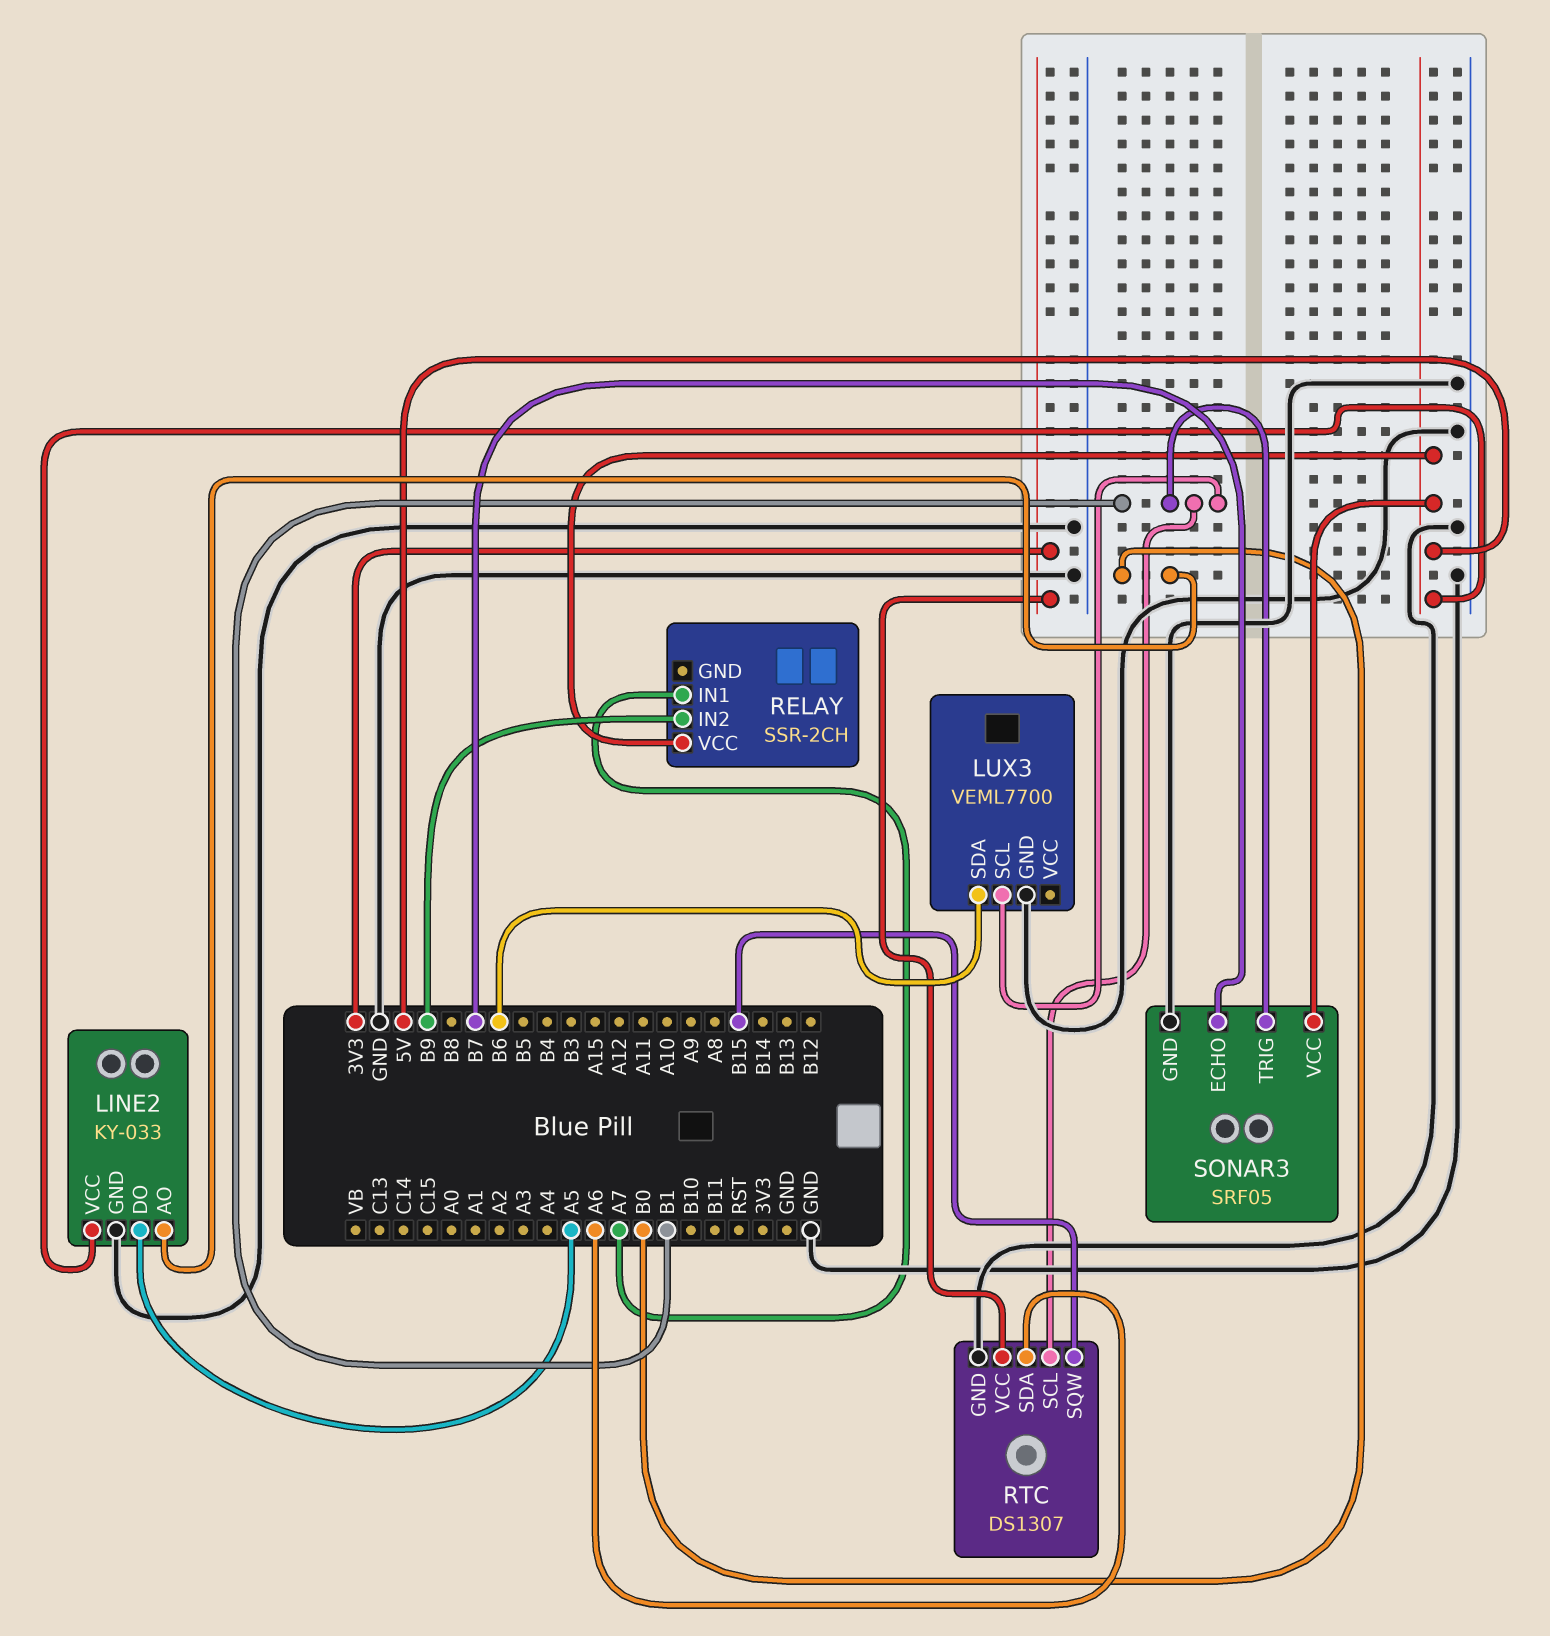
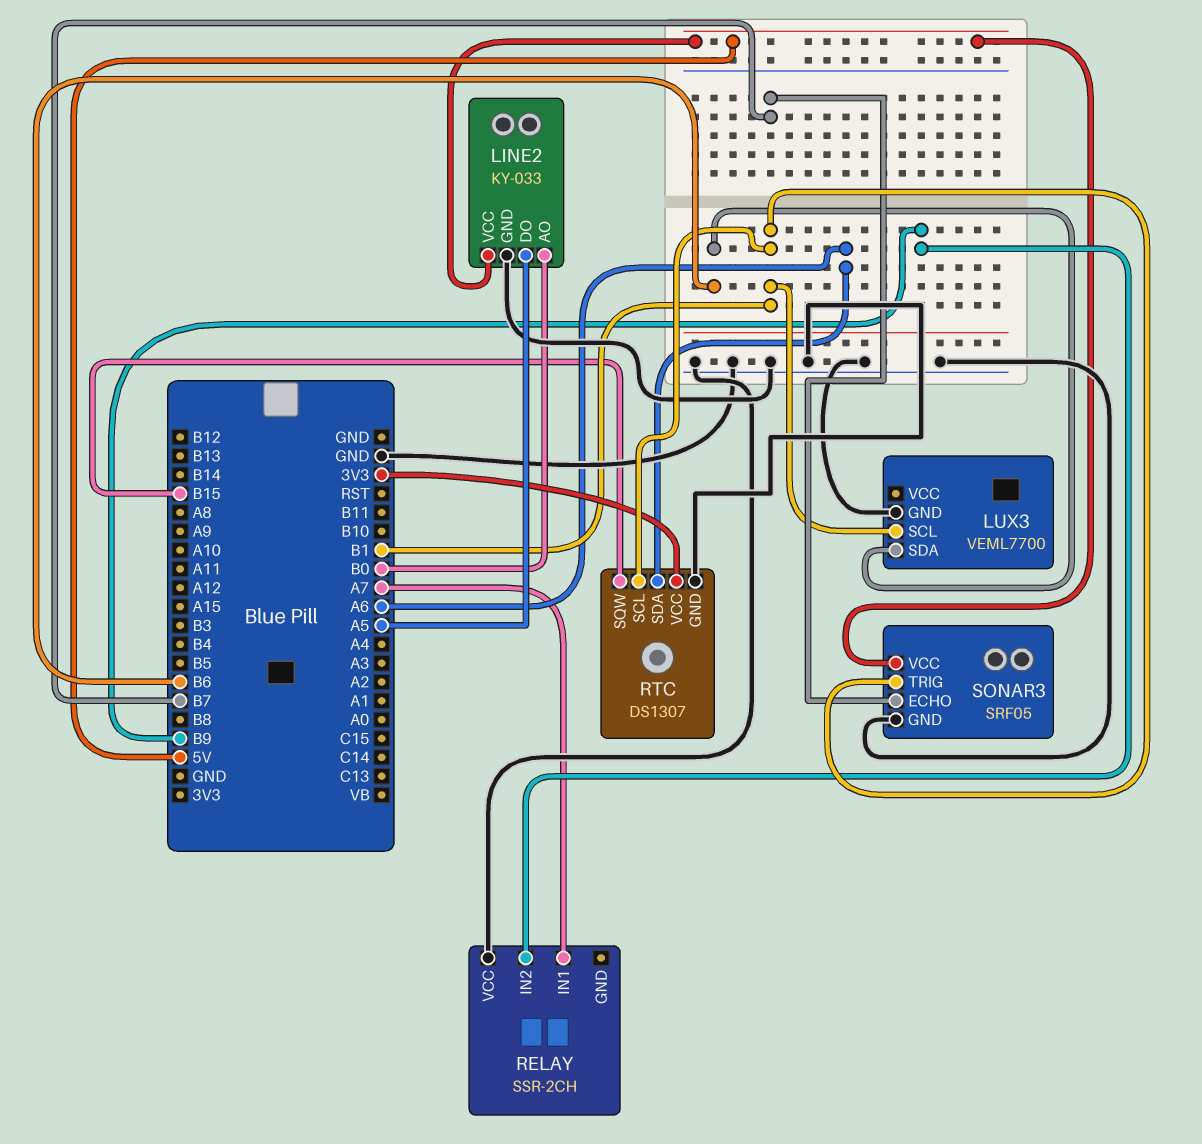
RELAY pin VCC: 5V -> GND

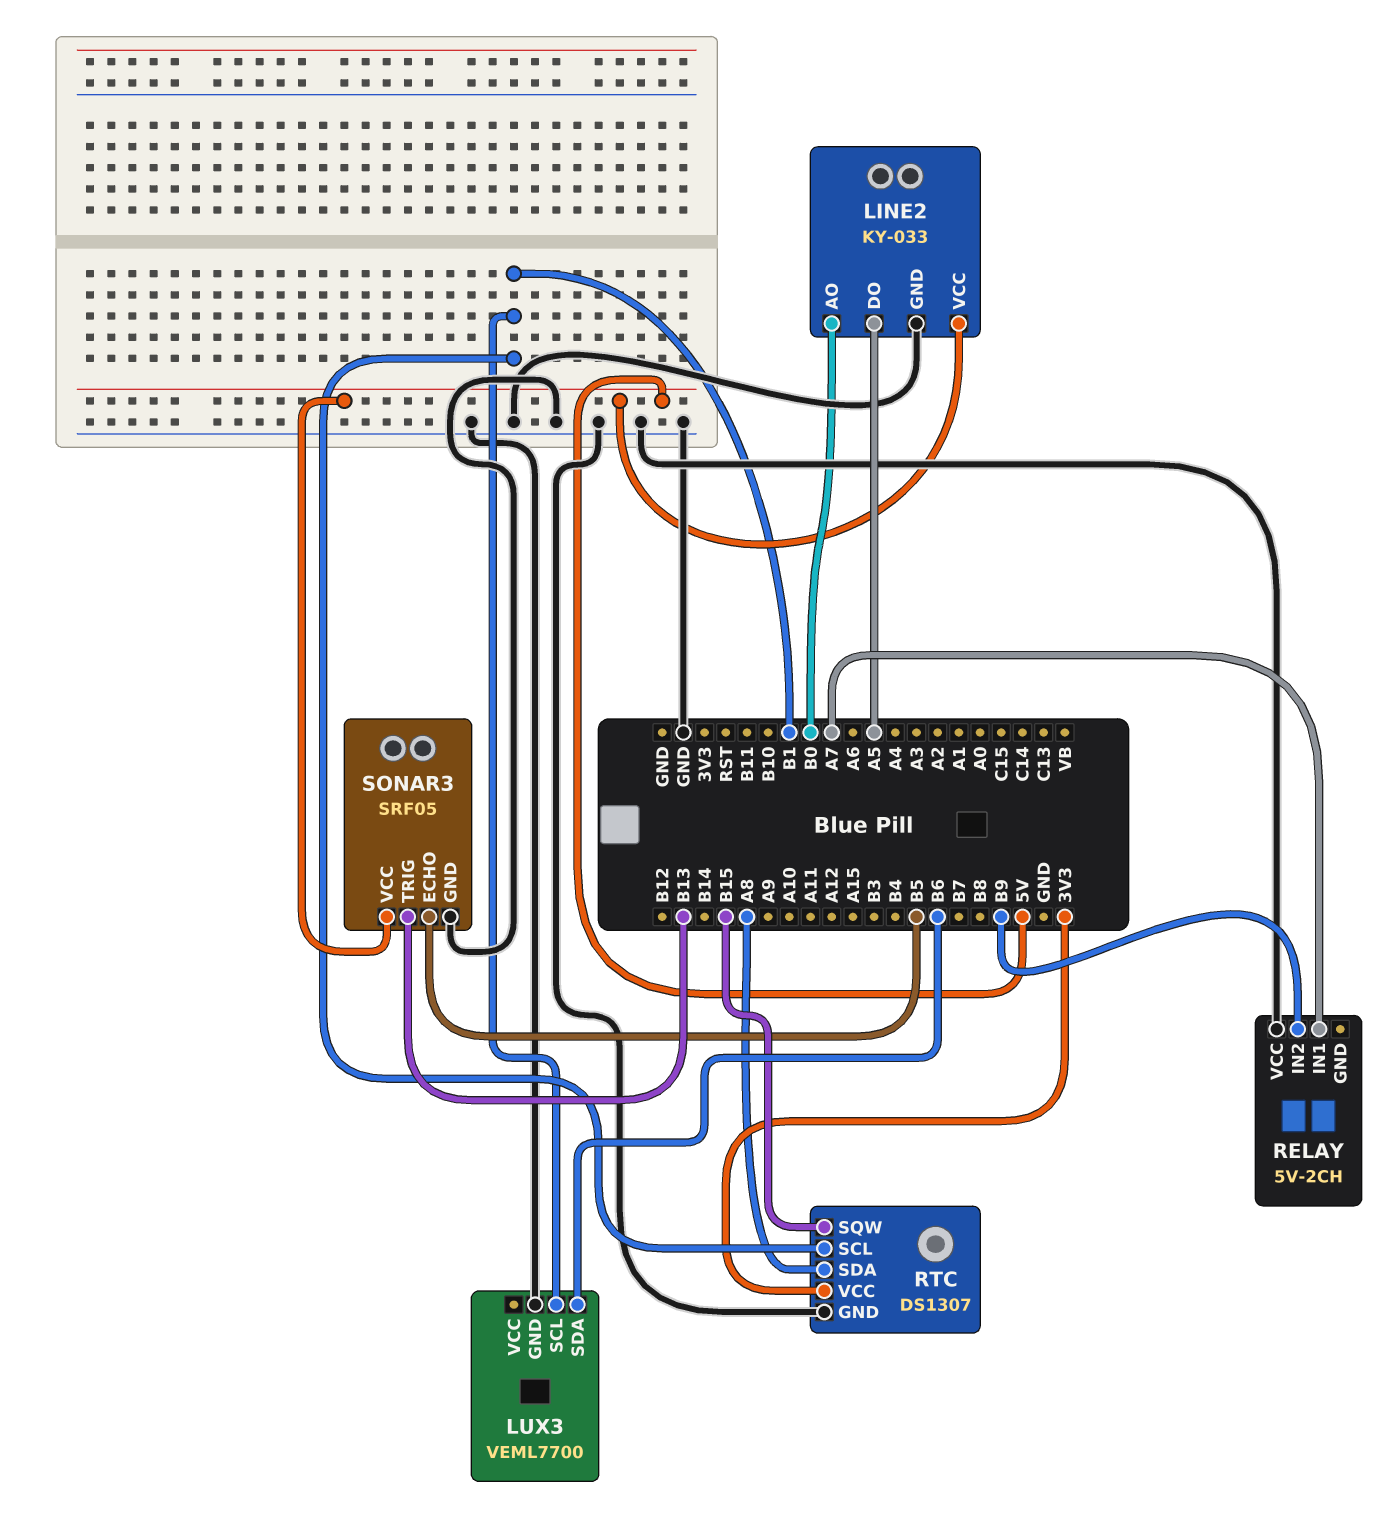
RELAY: SSR-2CH -> 5V-2CH
RTC pin SDA: A6 -> A8
SONAR3 pin ECHO: B7 -> B5
SONAR3 pin TRIG: B1 -> B13

